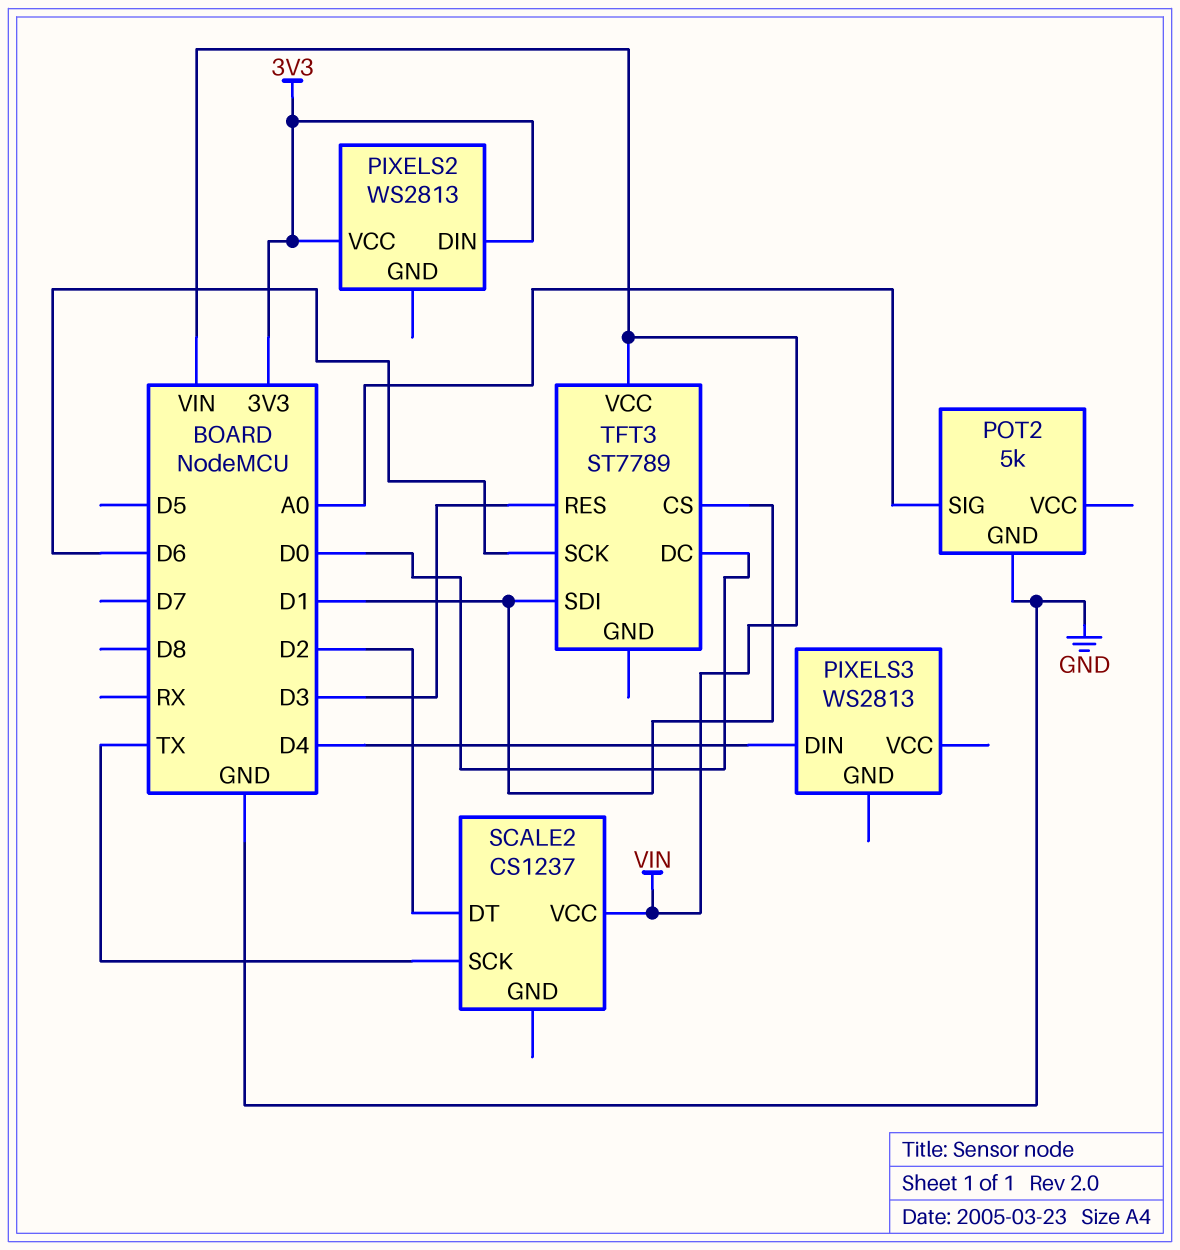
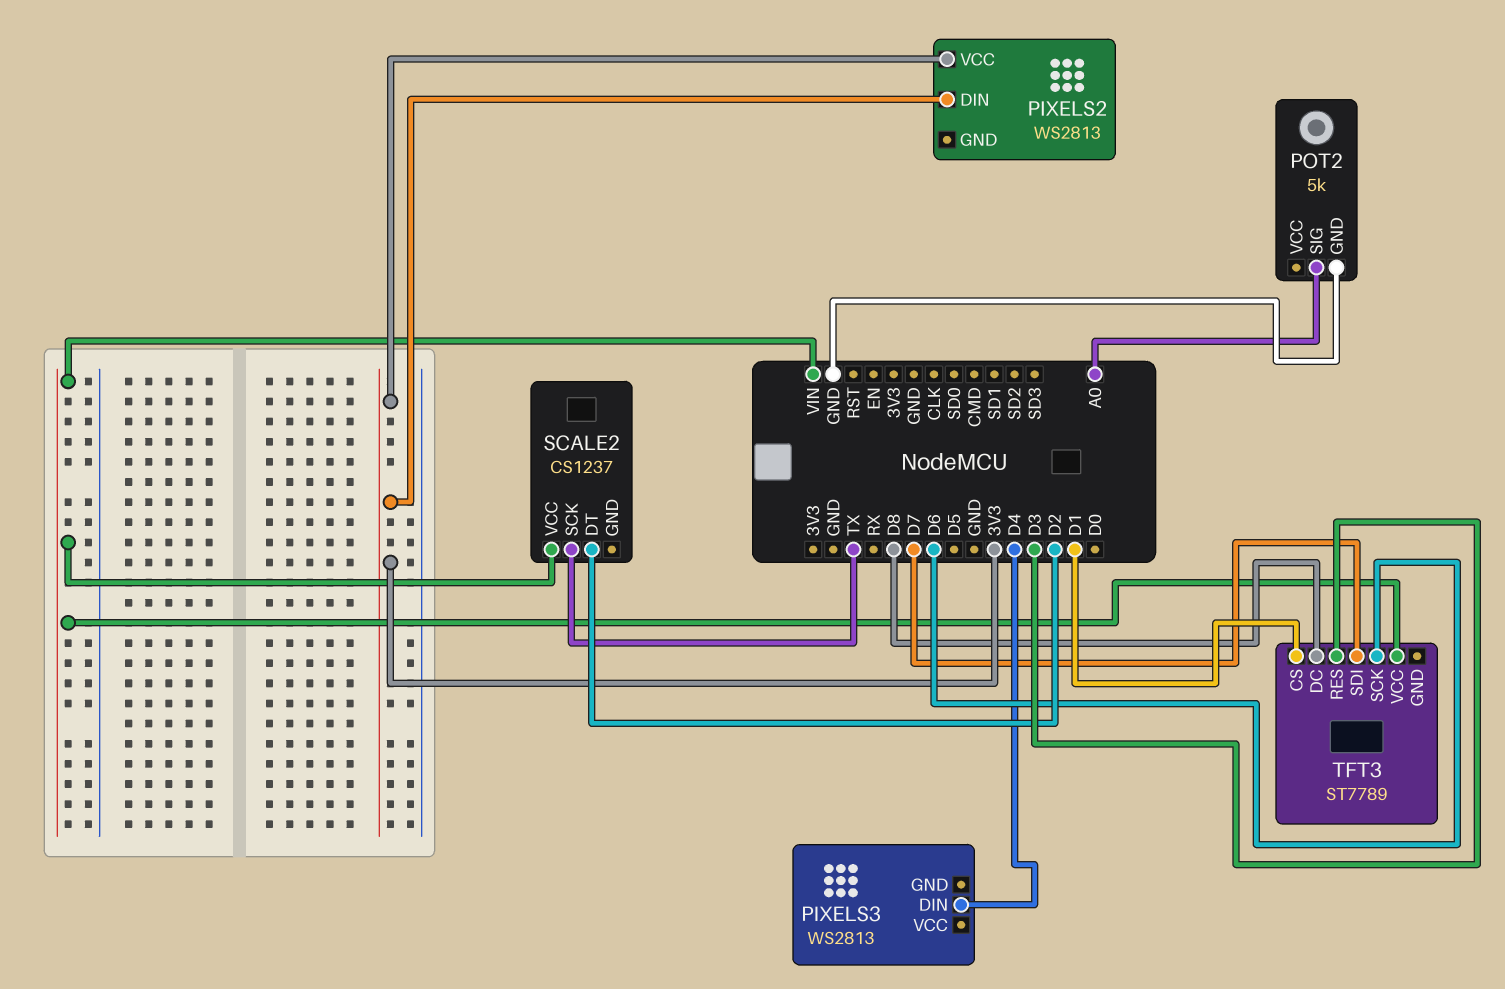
TFT3 pin DC: D0 -> D8
TFT3 pin SDI: D1 -> D7

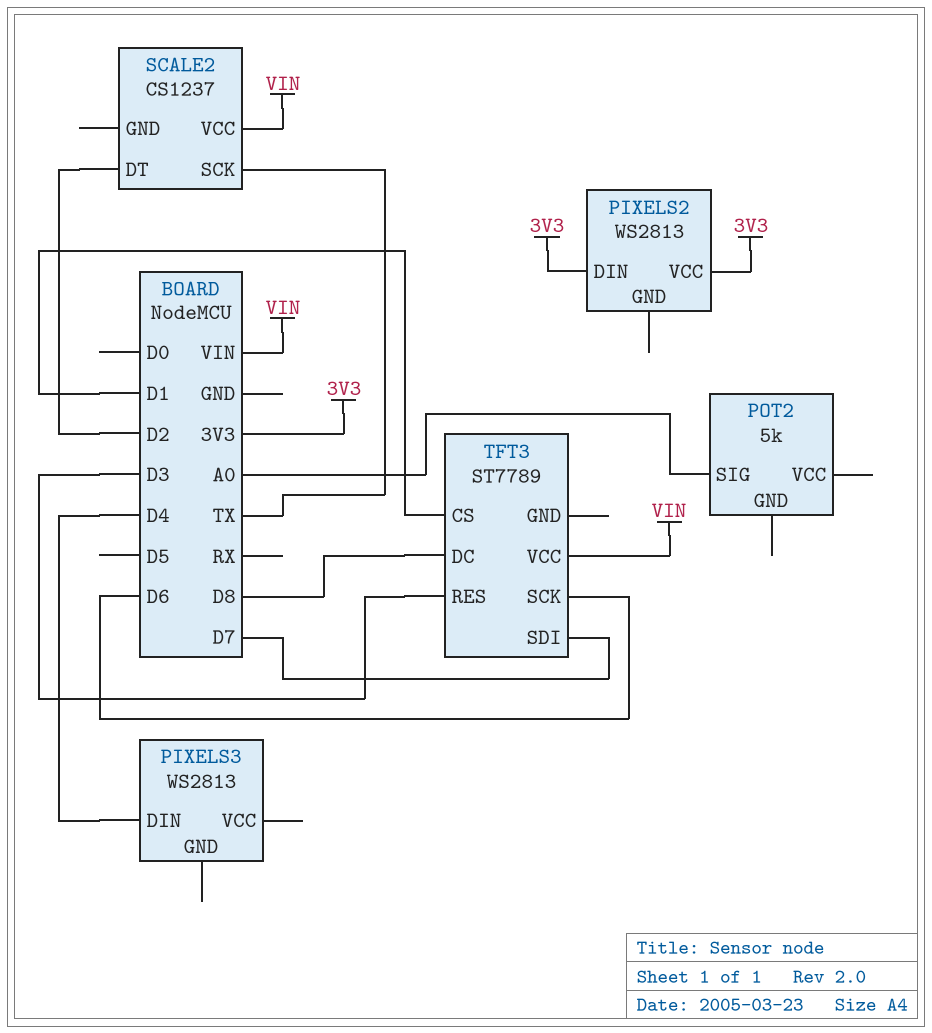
POT2 pin GND: GND -> none

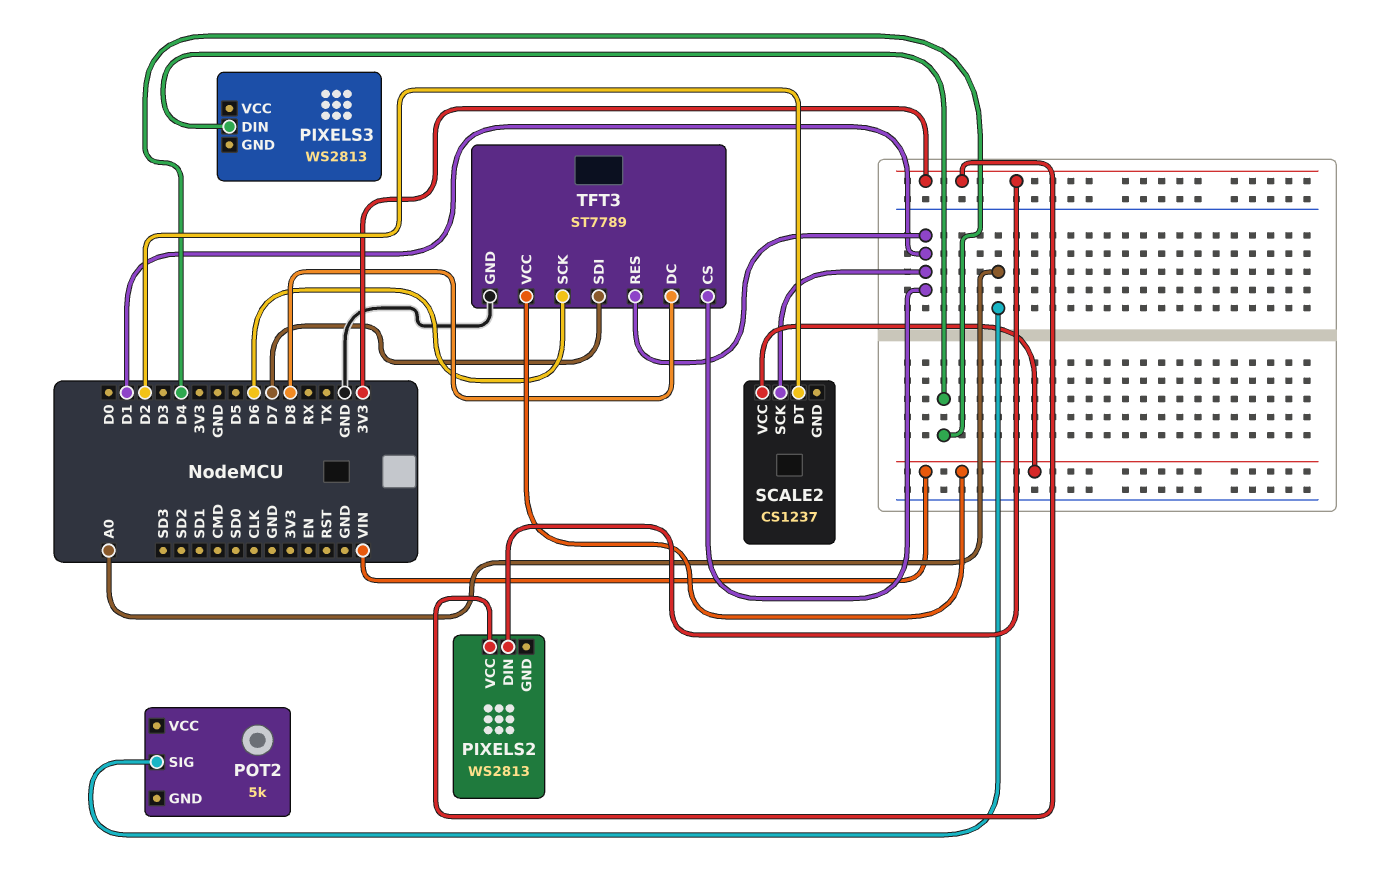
SCALE2 pin SCK: TX -> D1
TFT3 pin GND: none -> GND
TFT3 pin RES: D3 -> D1

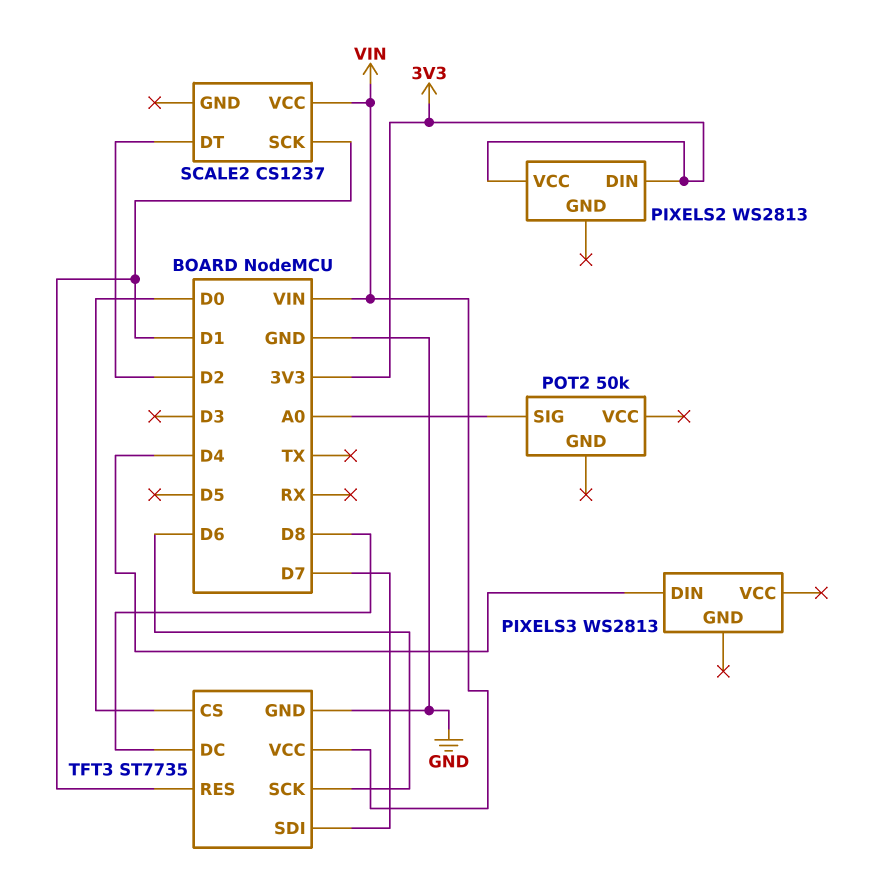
POT2: 5k -> 50k
TFT3: ST7789 -> ST7735
TFT3 pin CS: D1 -> D0

